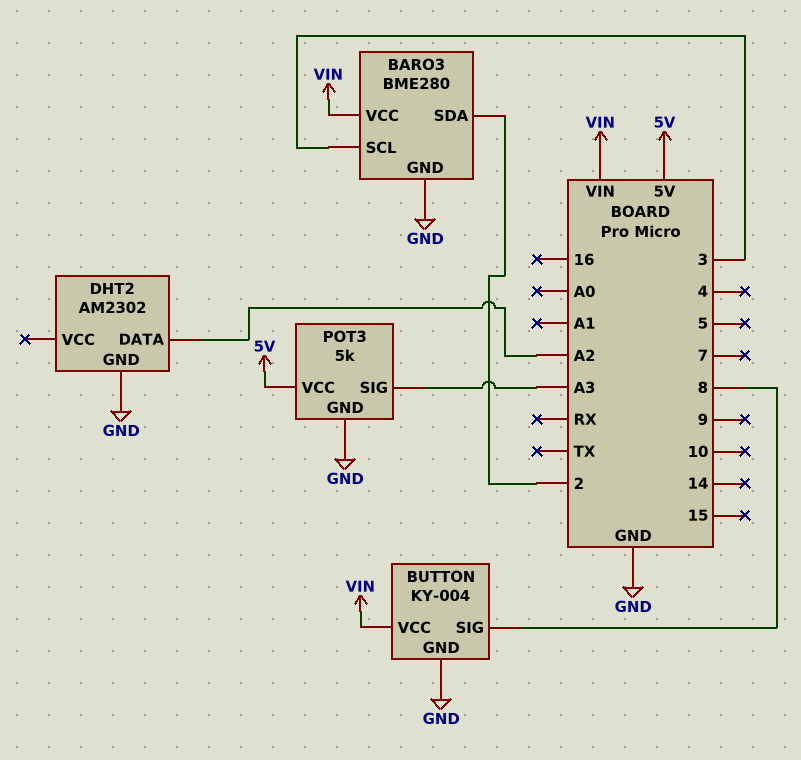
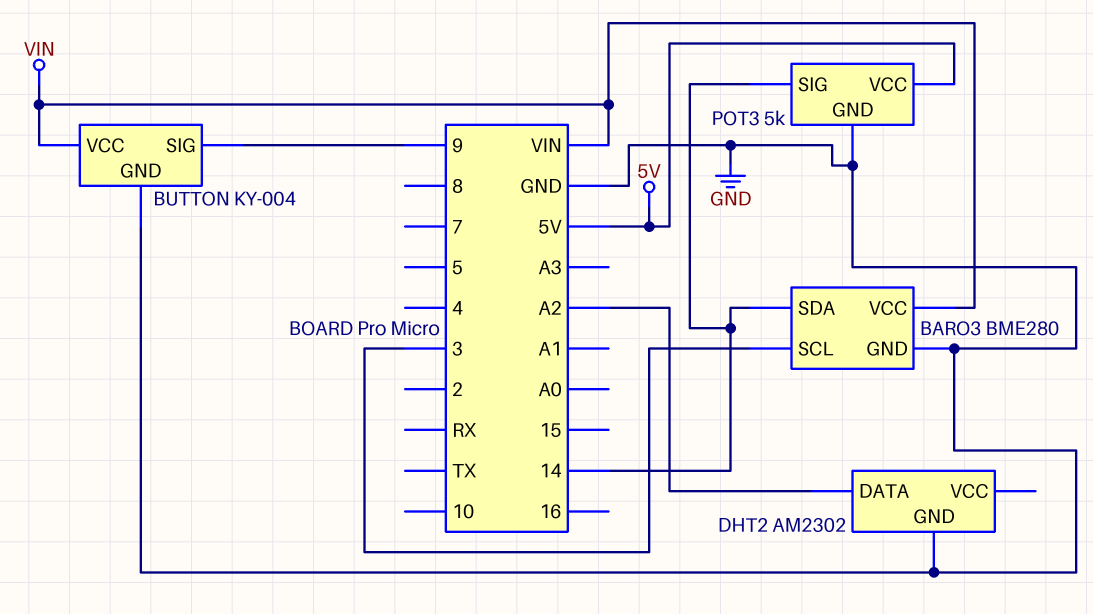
BARO3 pin SDA: 2 -> 14
BUTTON pin SIG: 8 -> 9
POT3 pin SIG: A3 -> 14

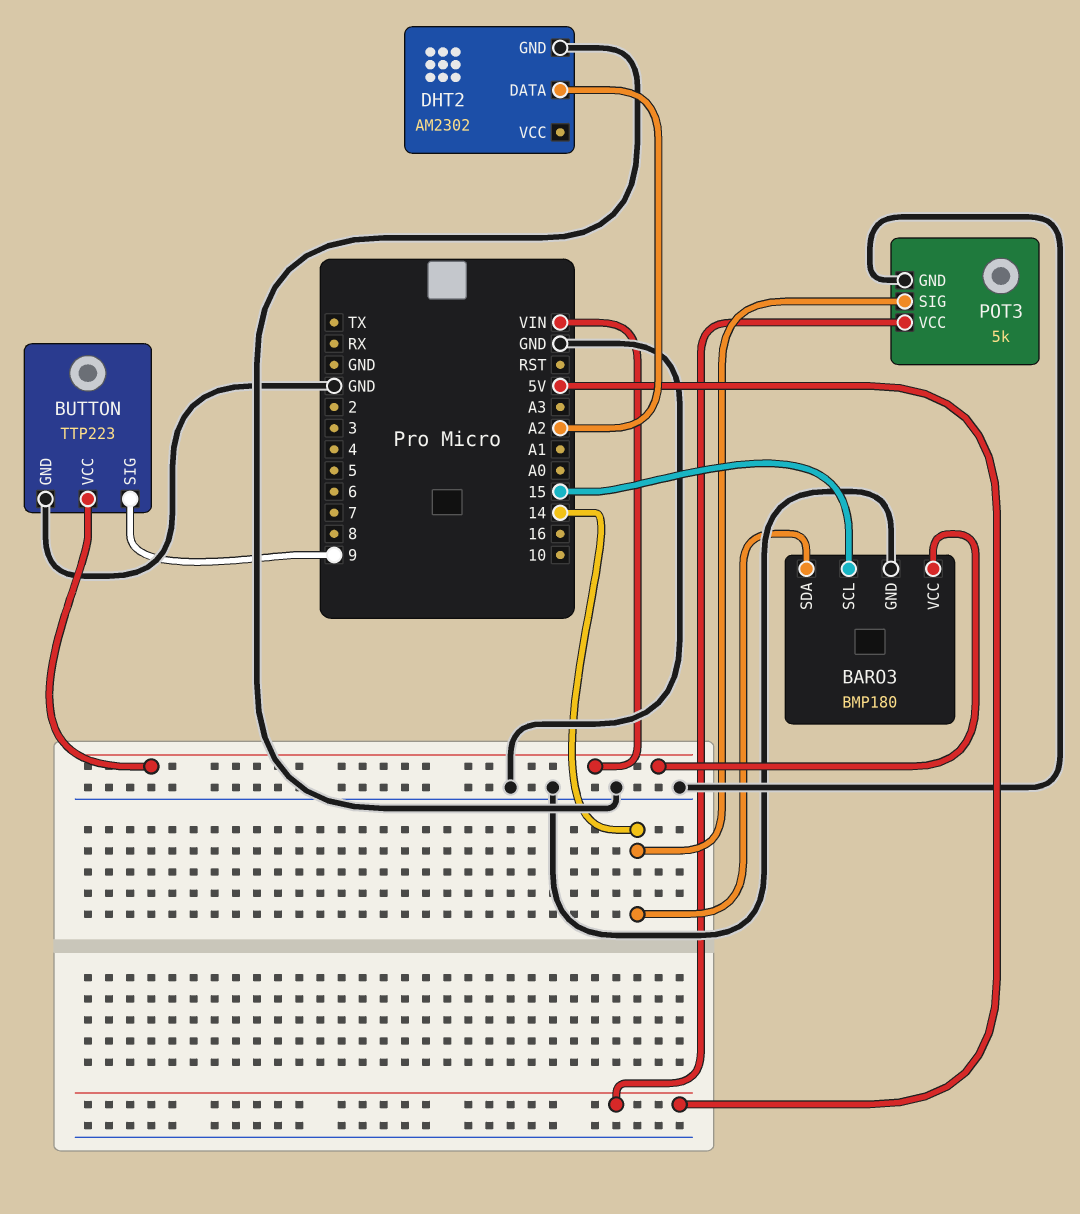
BARO3: BME280 -> BMP180
BARO3 pin SCL: 3 -> 15
BUTTON: KY-004 -> TTP223

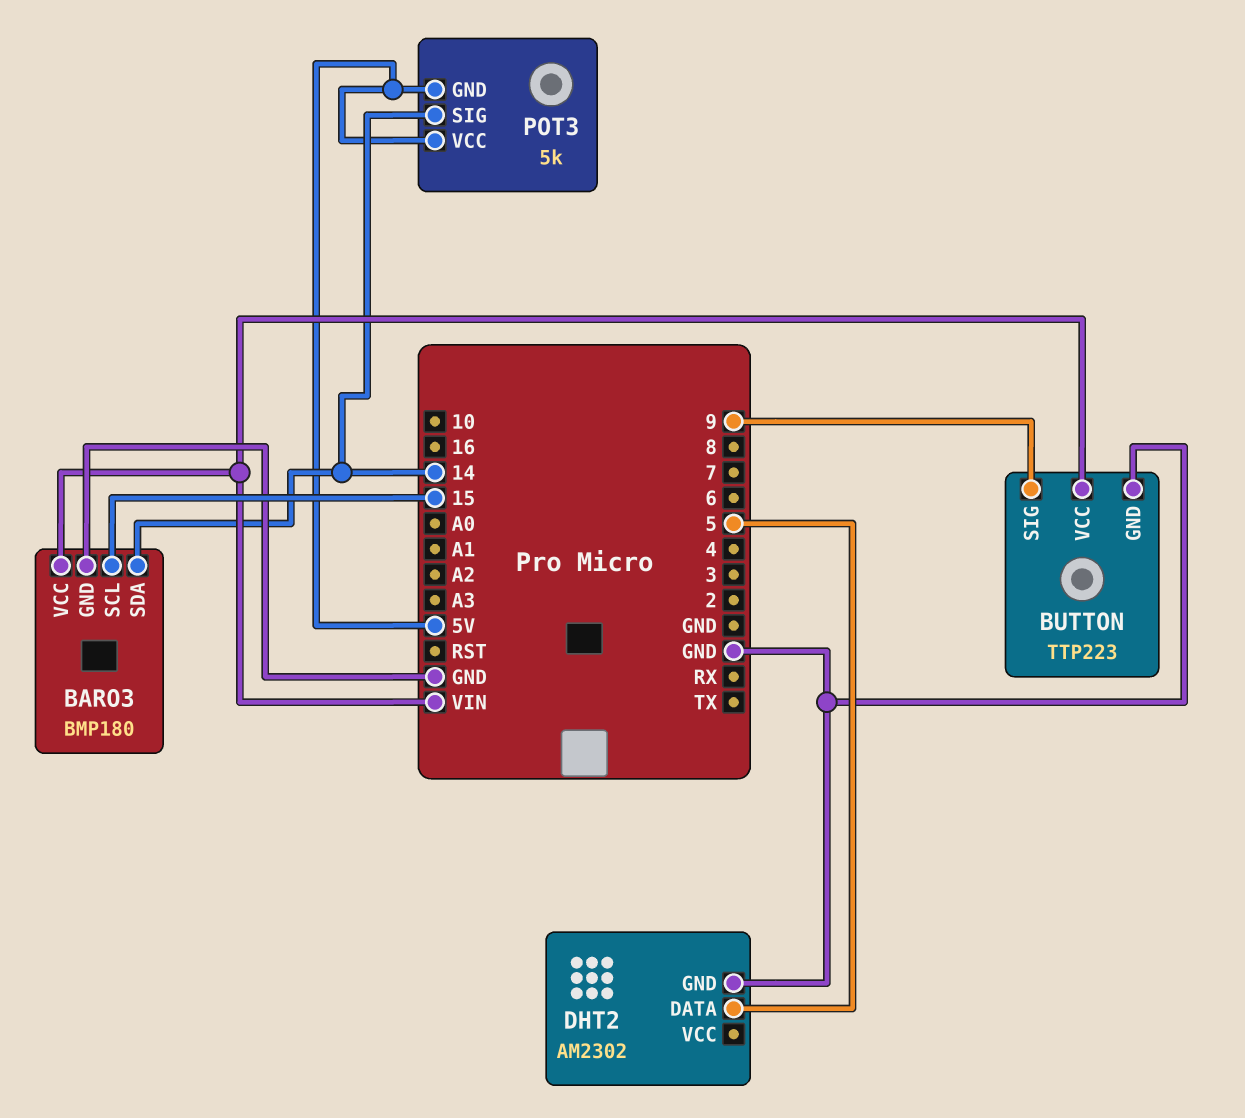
DHT2 pin DATA: A2 -> 5
POT3 pin GND: GND -> 5V

